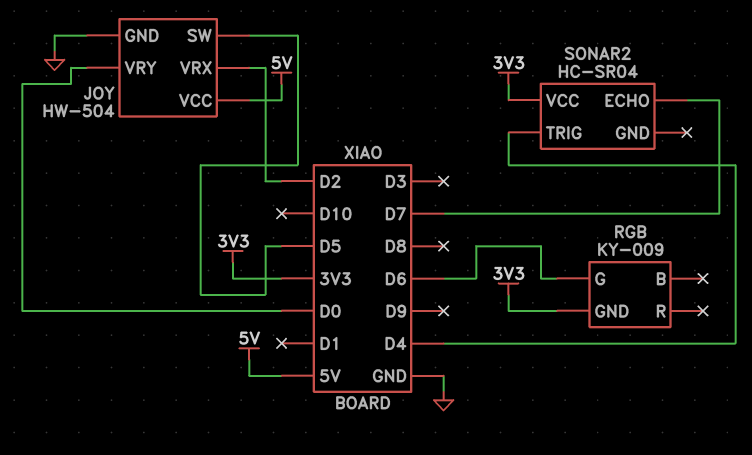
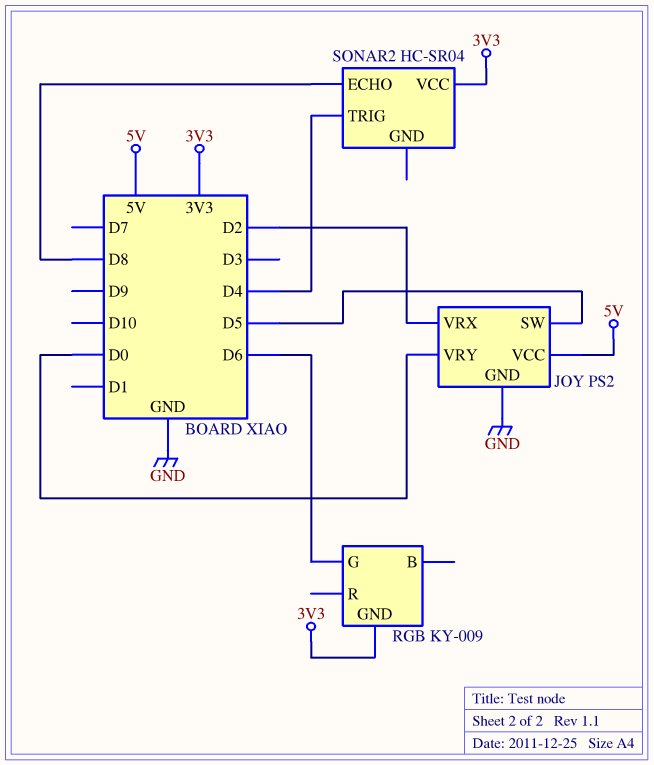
JOY: HW-504 -> PS2
SONAR2 pin ECHO: D7 -> D8

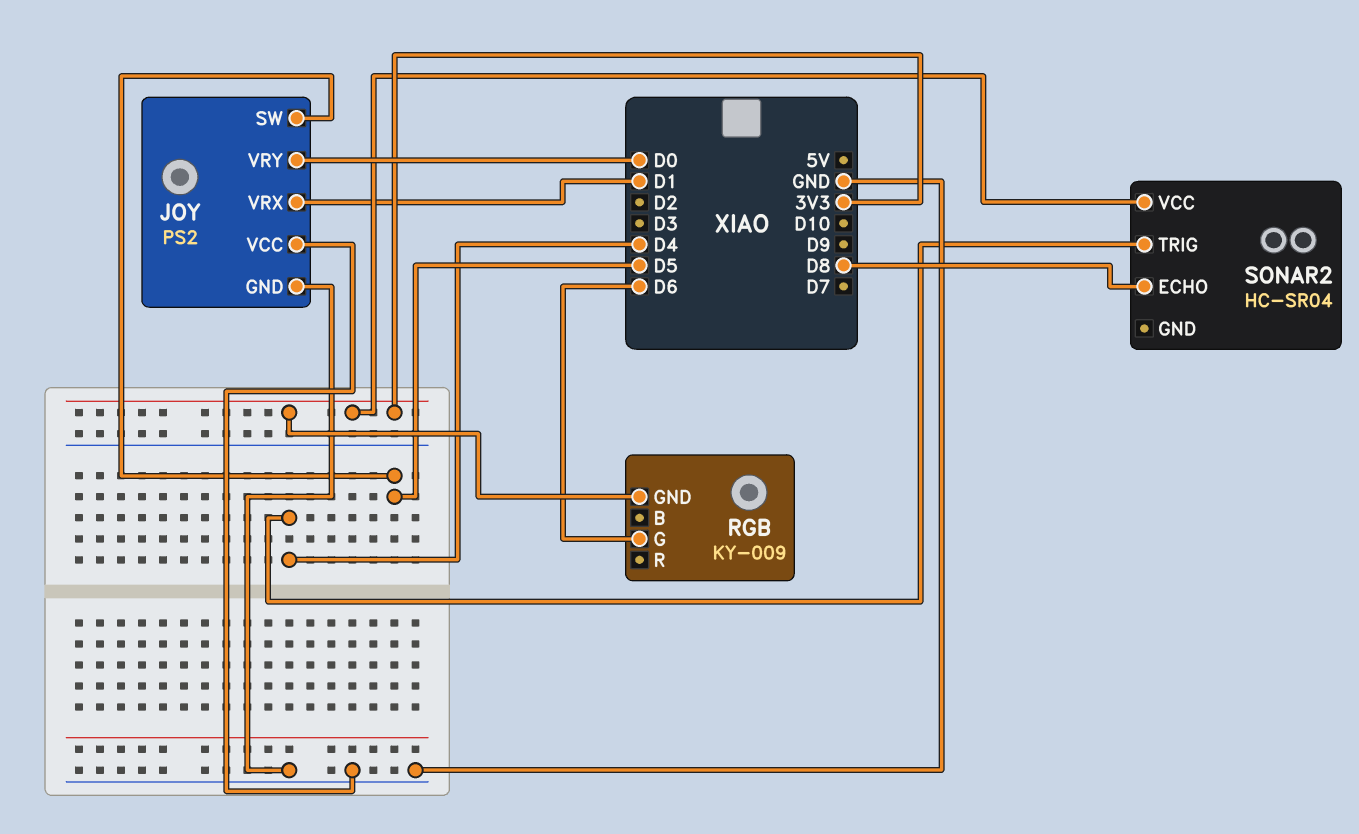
JOY pin VCC: 5V -> GND
JOY pin VRX: D2 -> D1

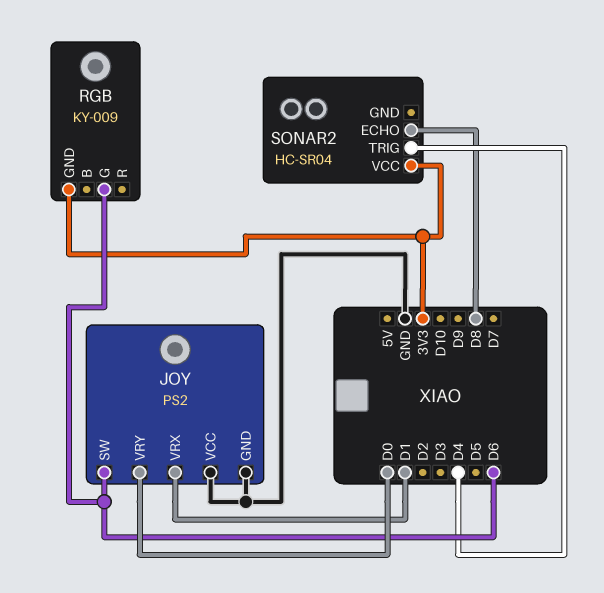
JOY pin SW: D5 -> D6

